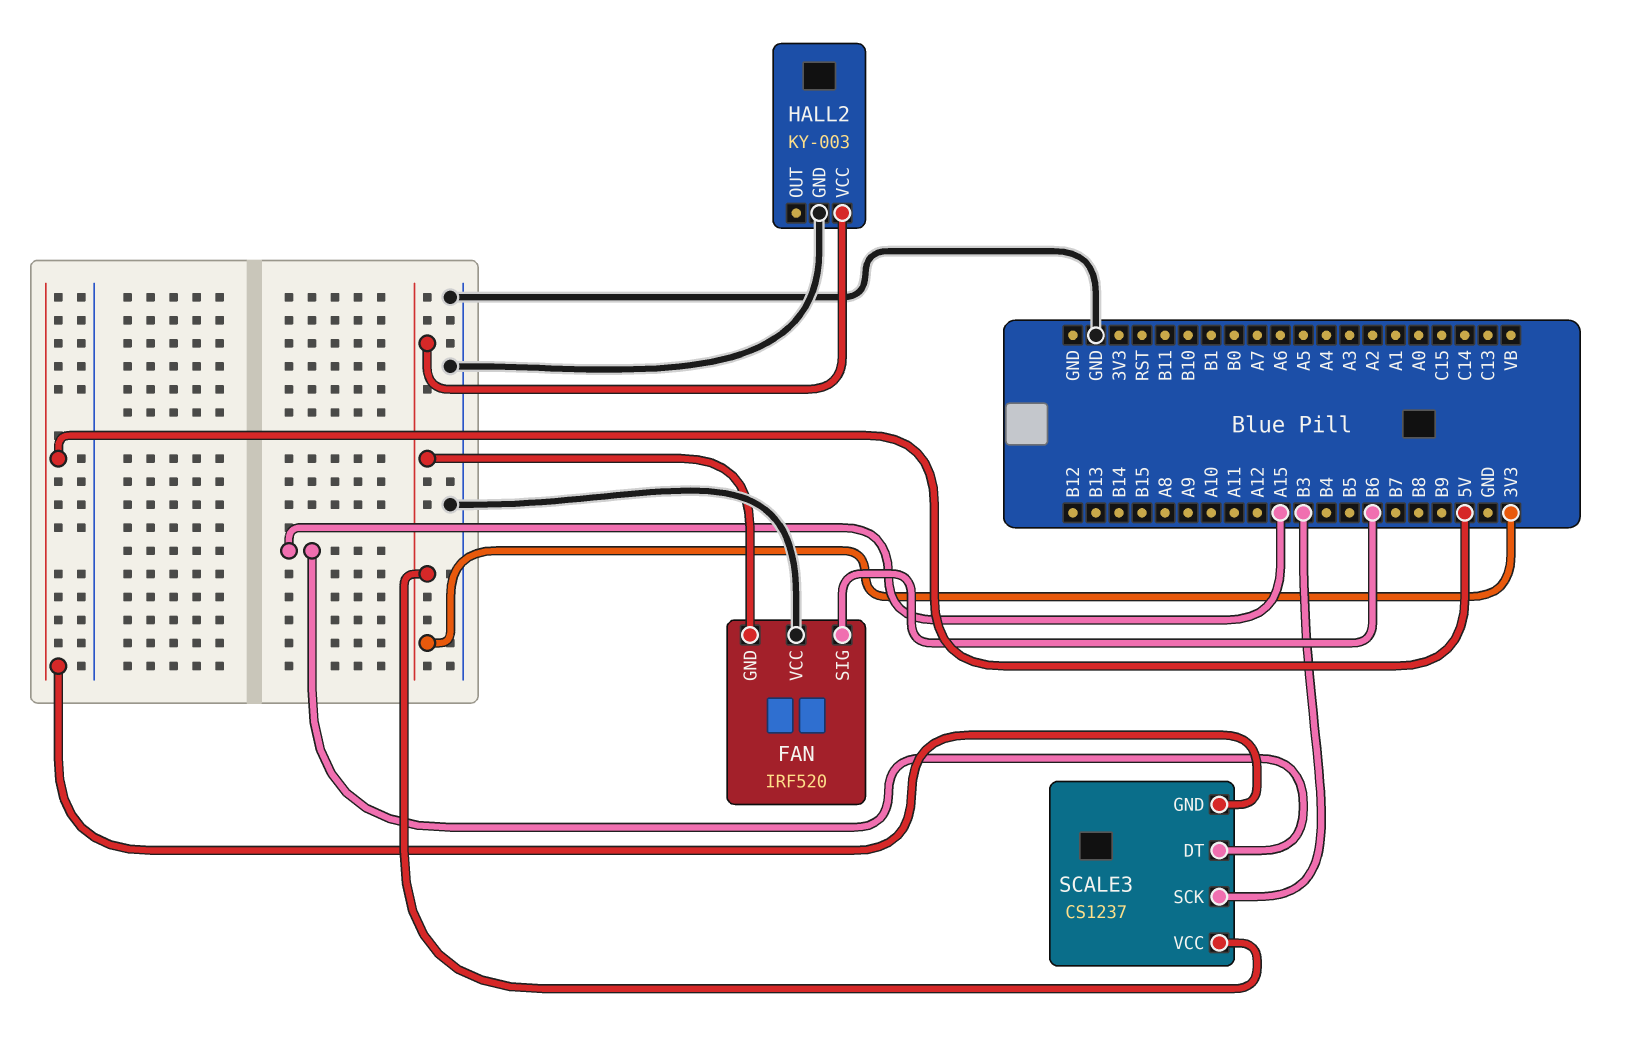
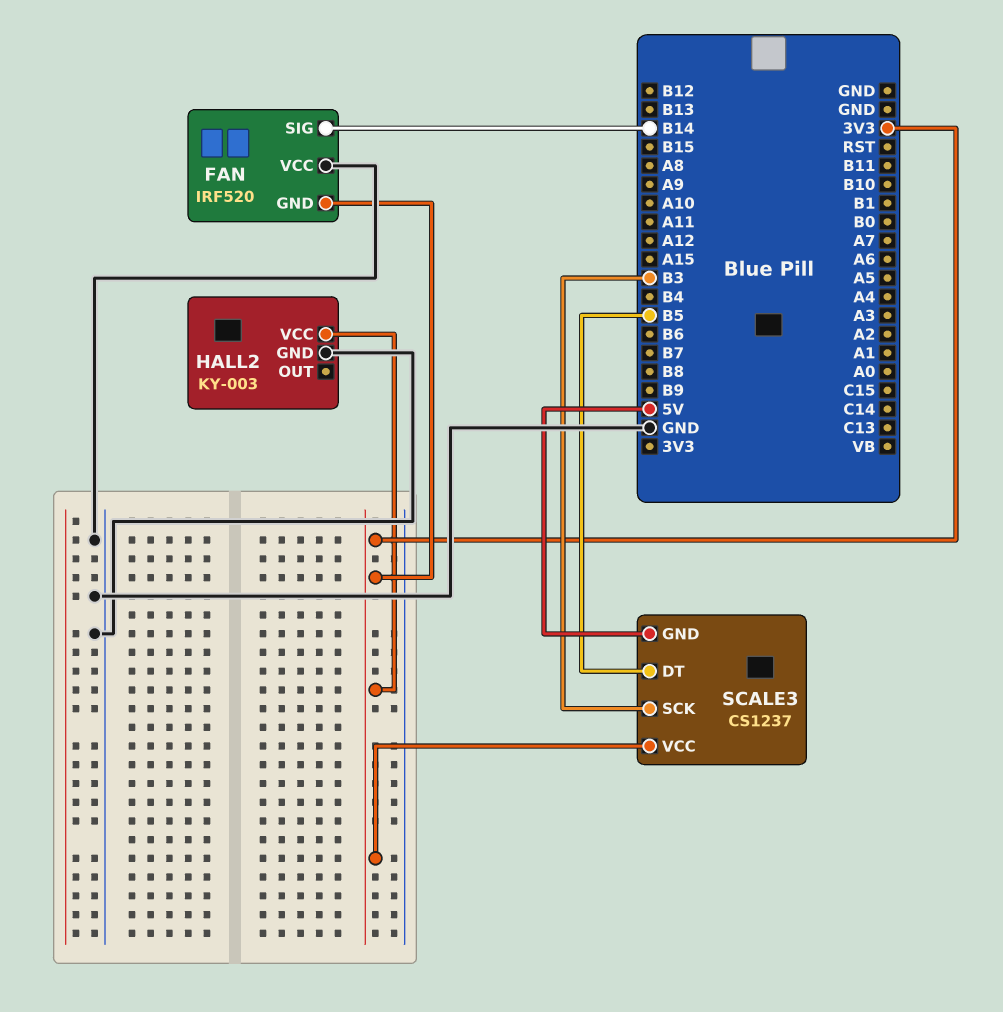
FAN pin SIG: B6 -> B14
SCALE3 pin DT: A15 -> B5

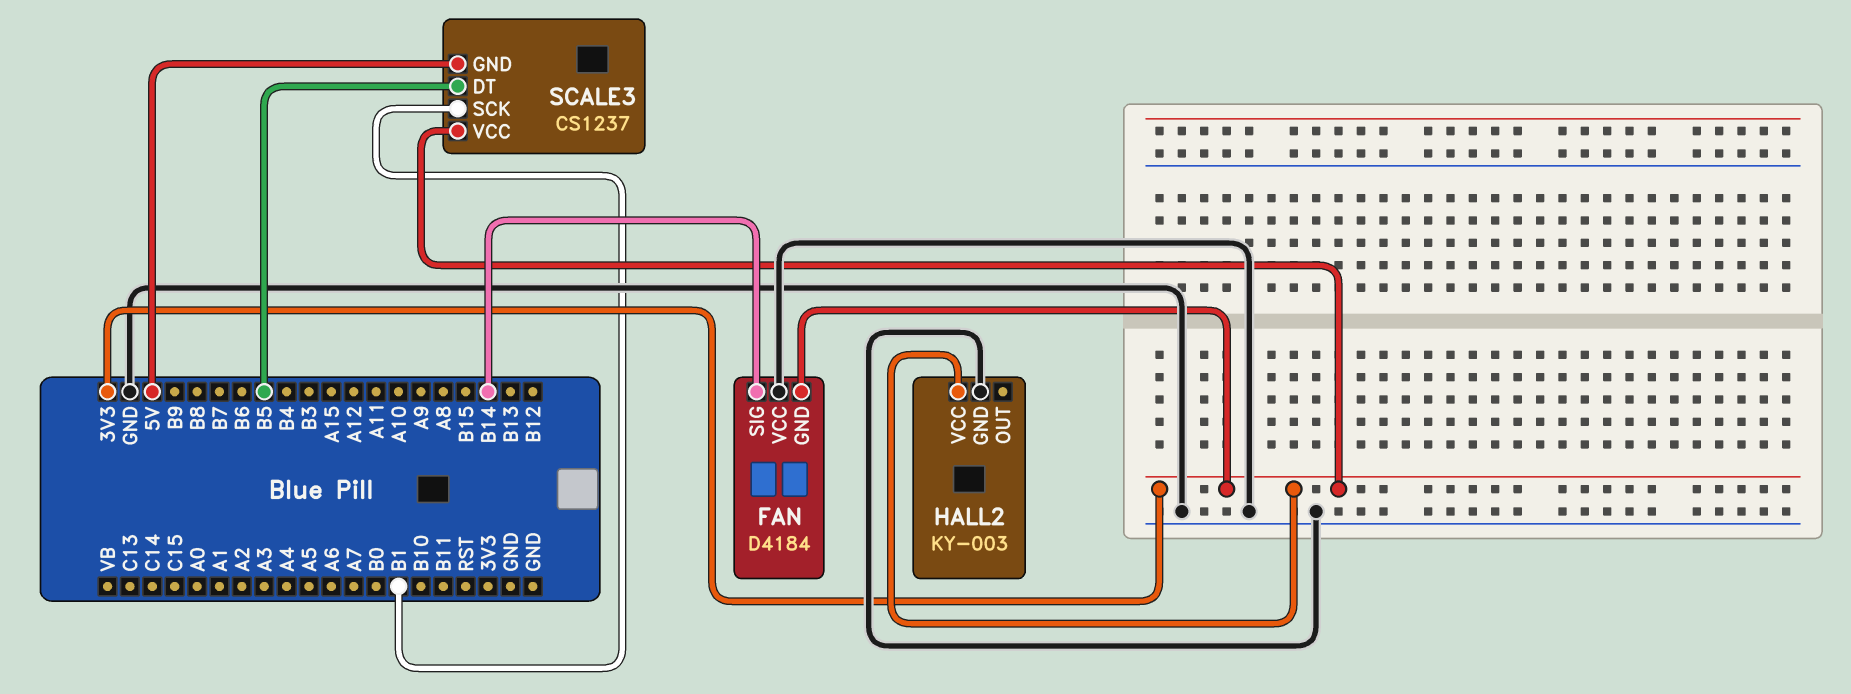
FAN: IRF520 -> D4184
SCALE3 pin SCK: B3 -> B1

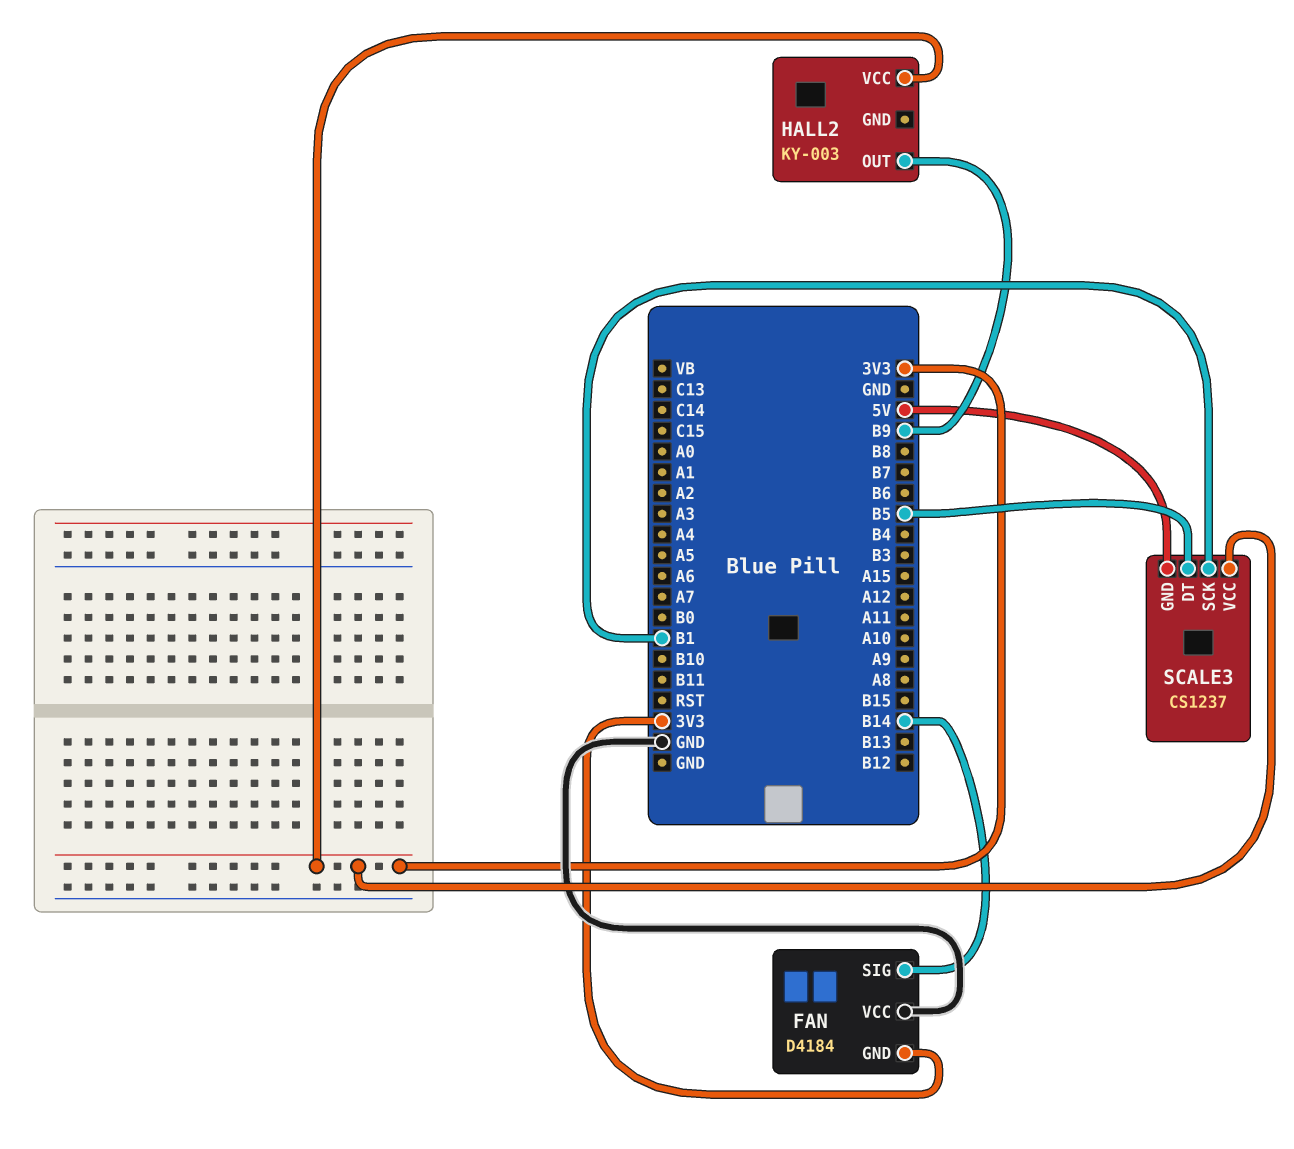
HALL2 pin GND: GND -> none
HALL2 pin OUT: none -> B9

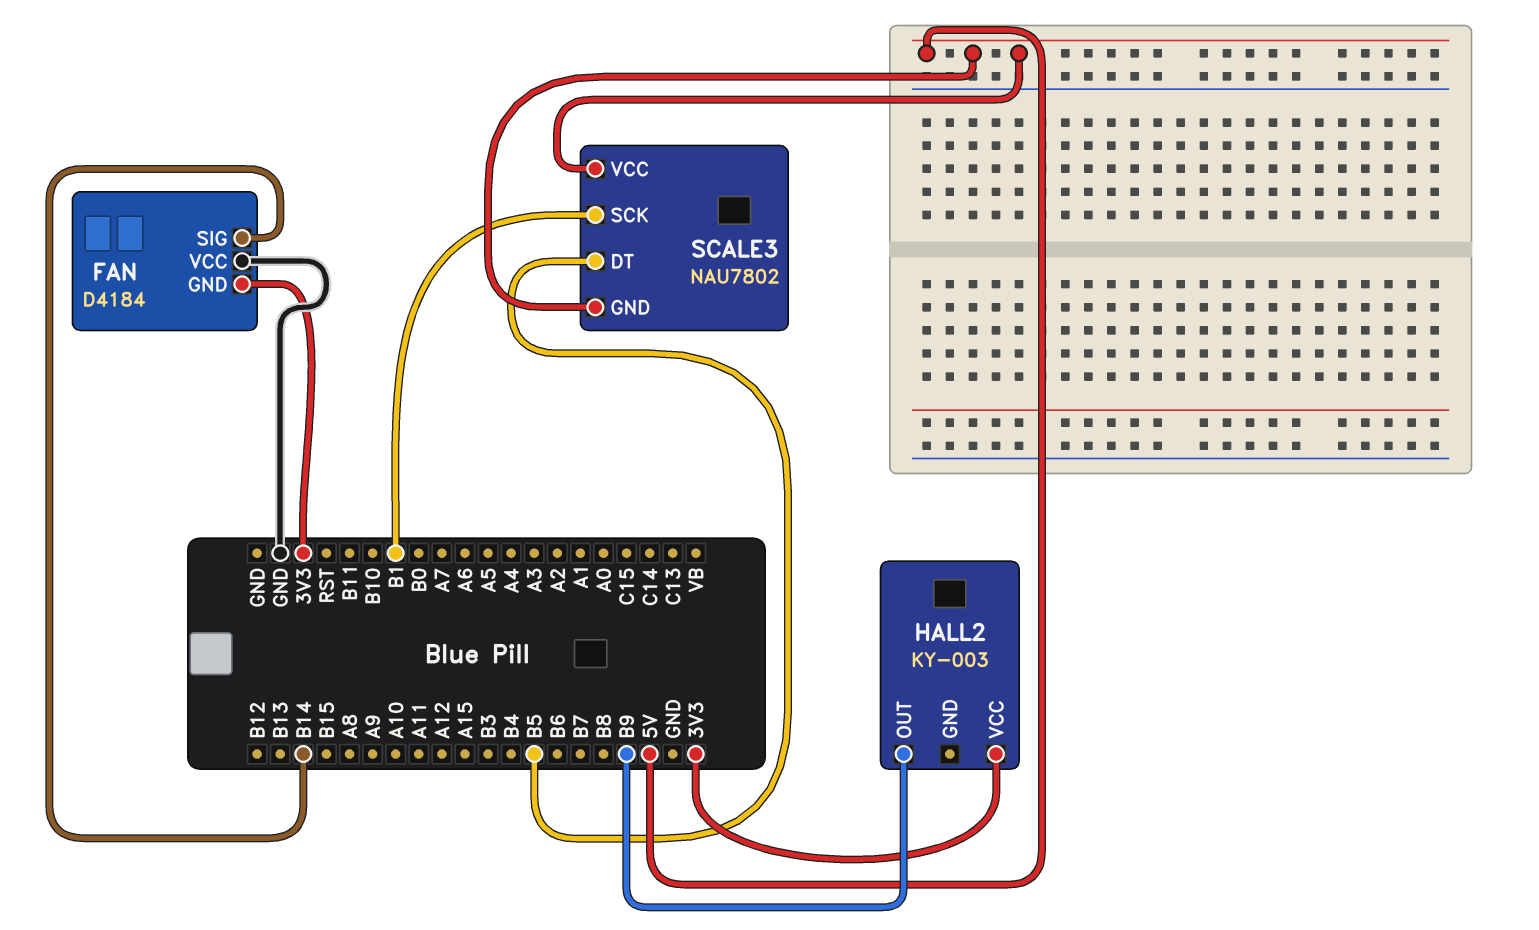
SCALE3: CS1237 -> NAU7802
SCALE3 pin VCC: 3V3 -> 5V

